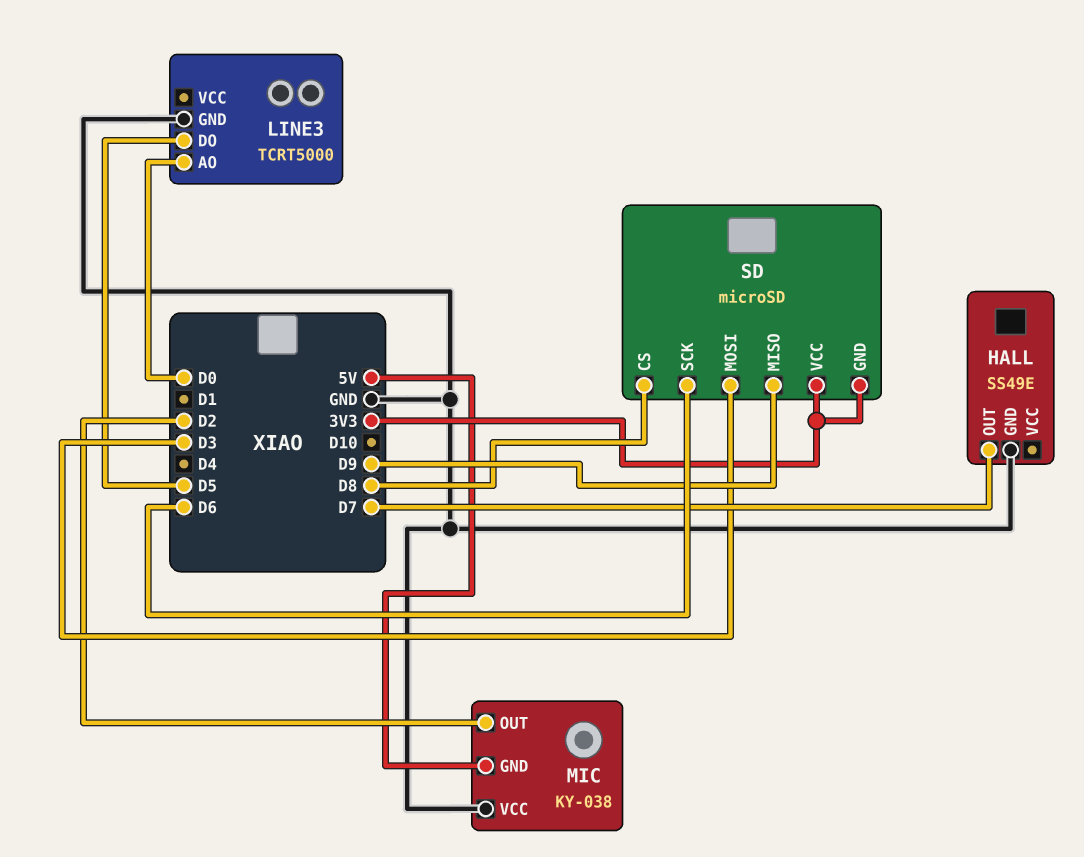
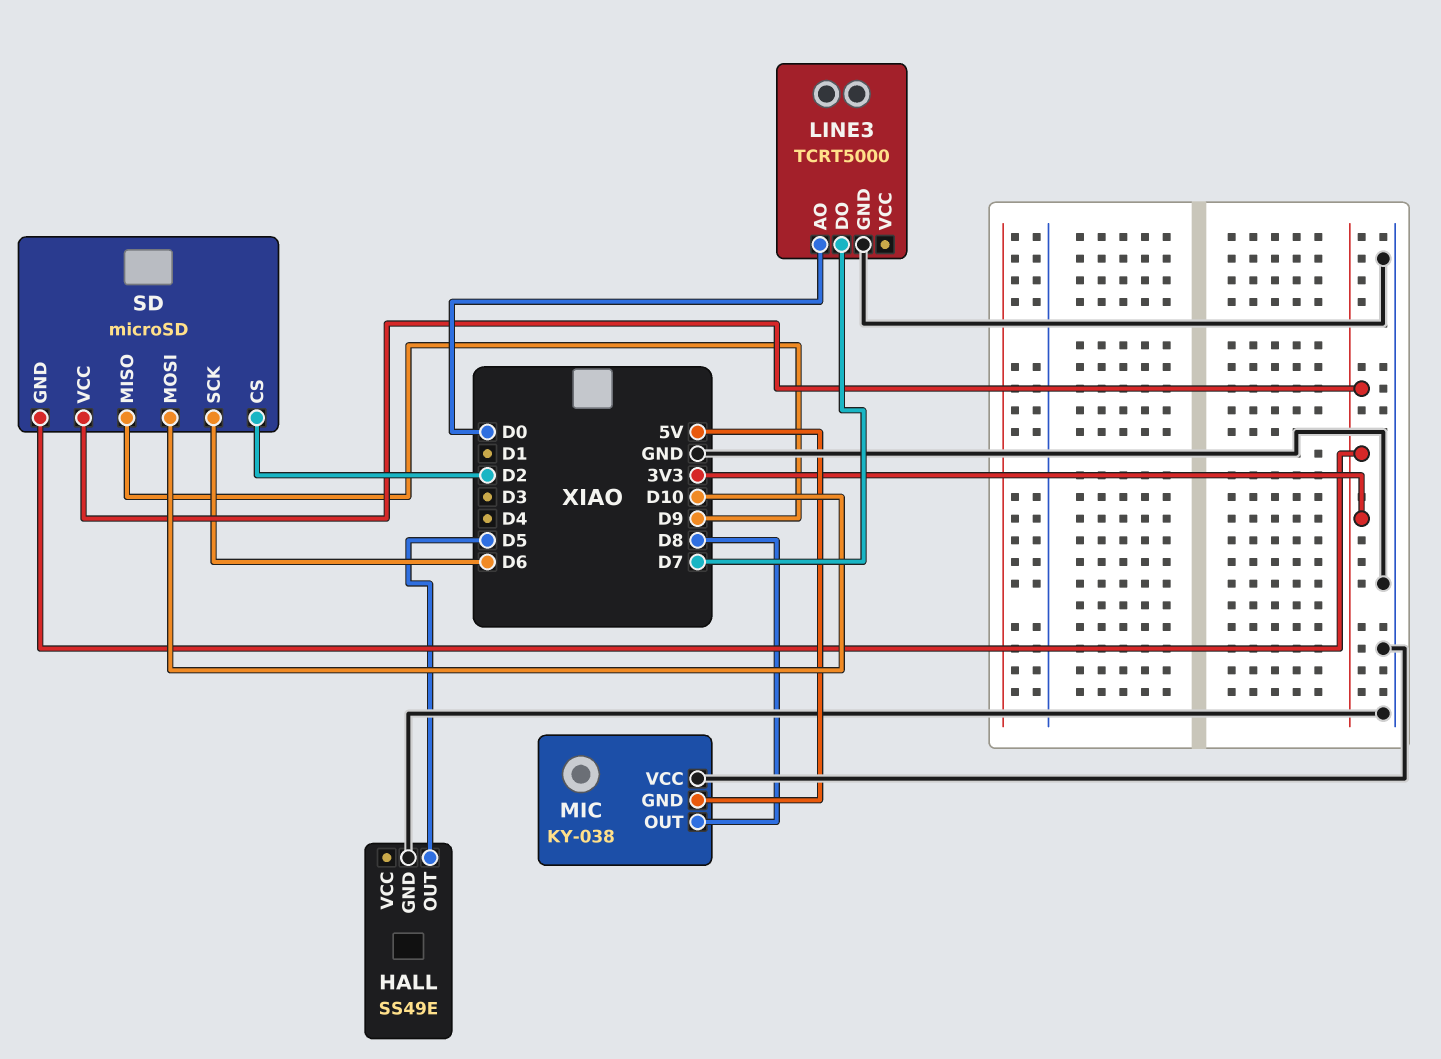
HALL pin OUT: D7 -> D5
LINE3 pin DO: D5 -> D7
MIC pin OUT: D2 -> D8
SD pin CS: D8 -> D2
SD pin MOSI: D3 -> D10

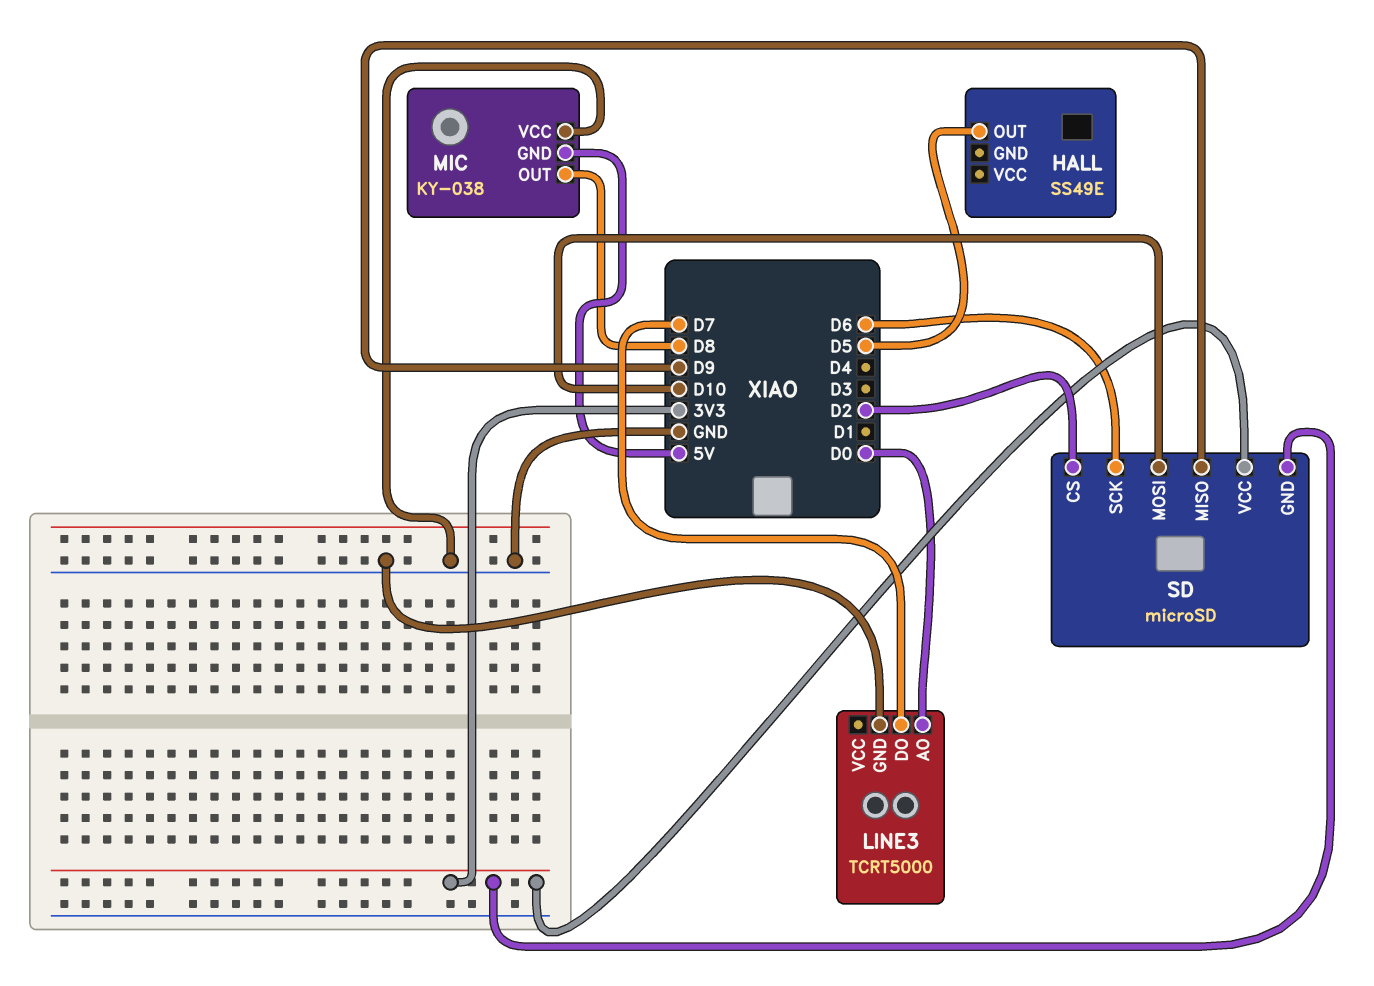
HALL pin GND: GND -> none

